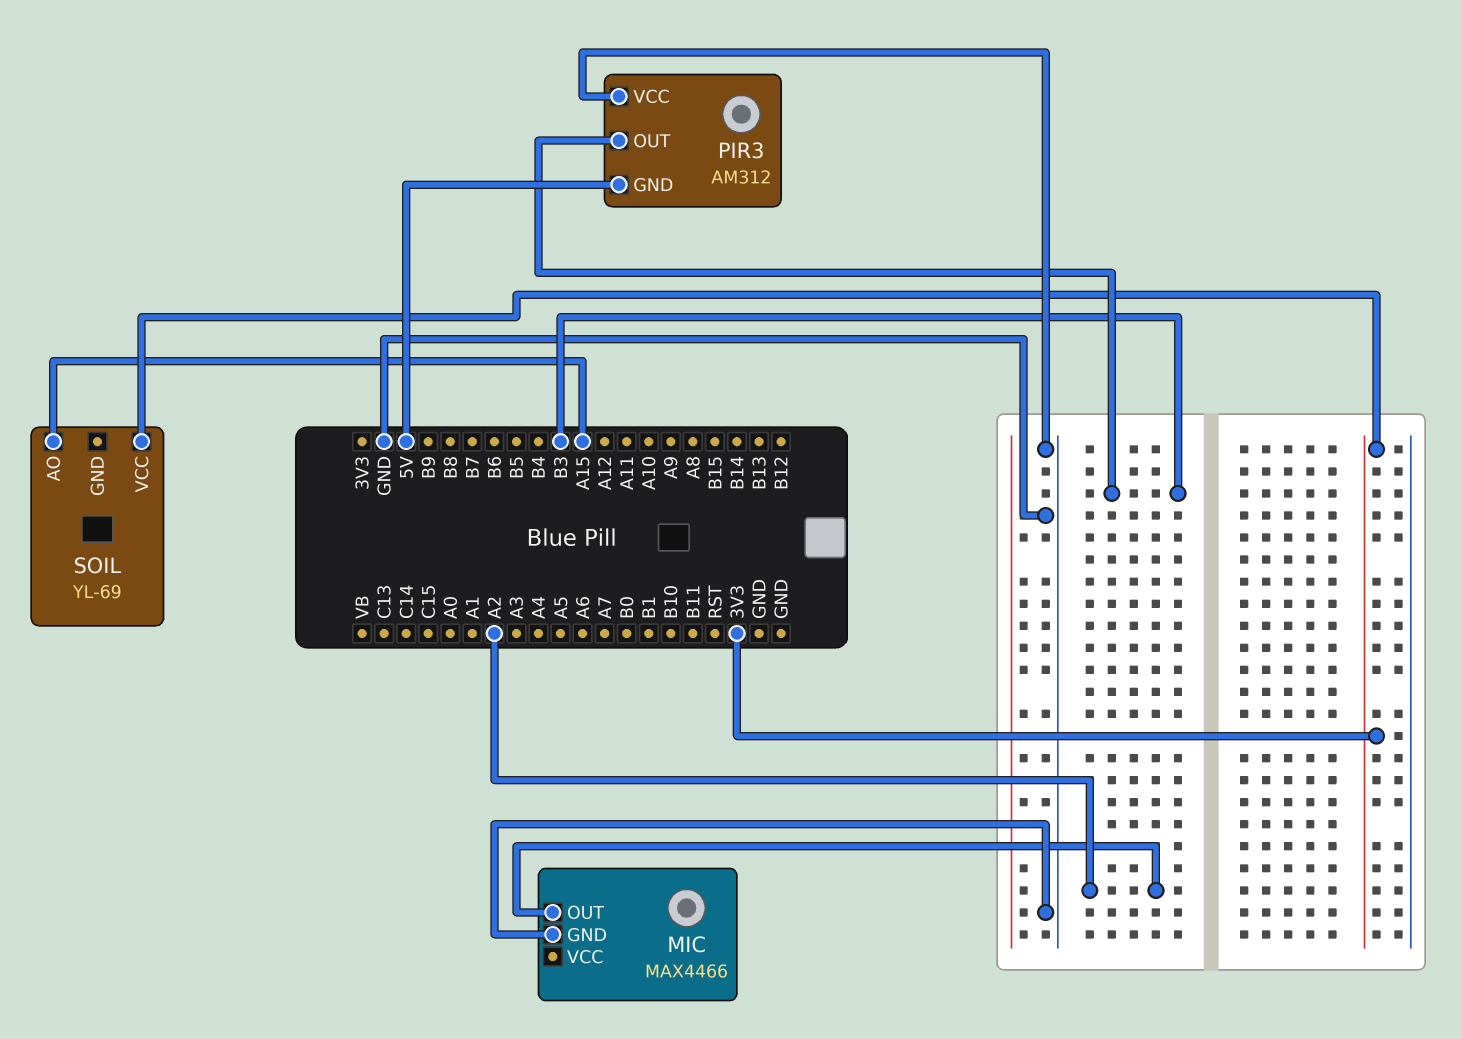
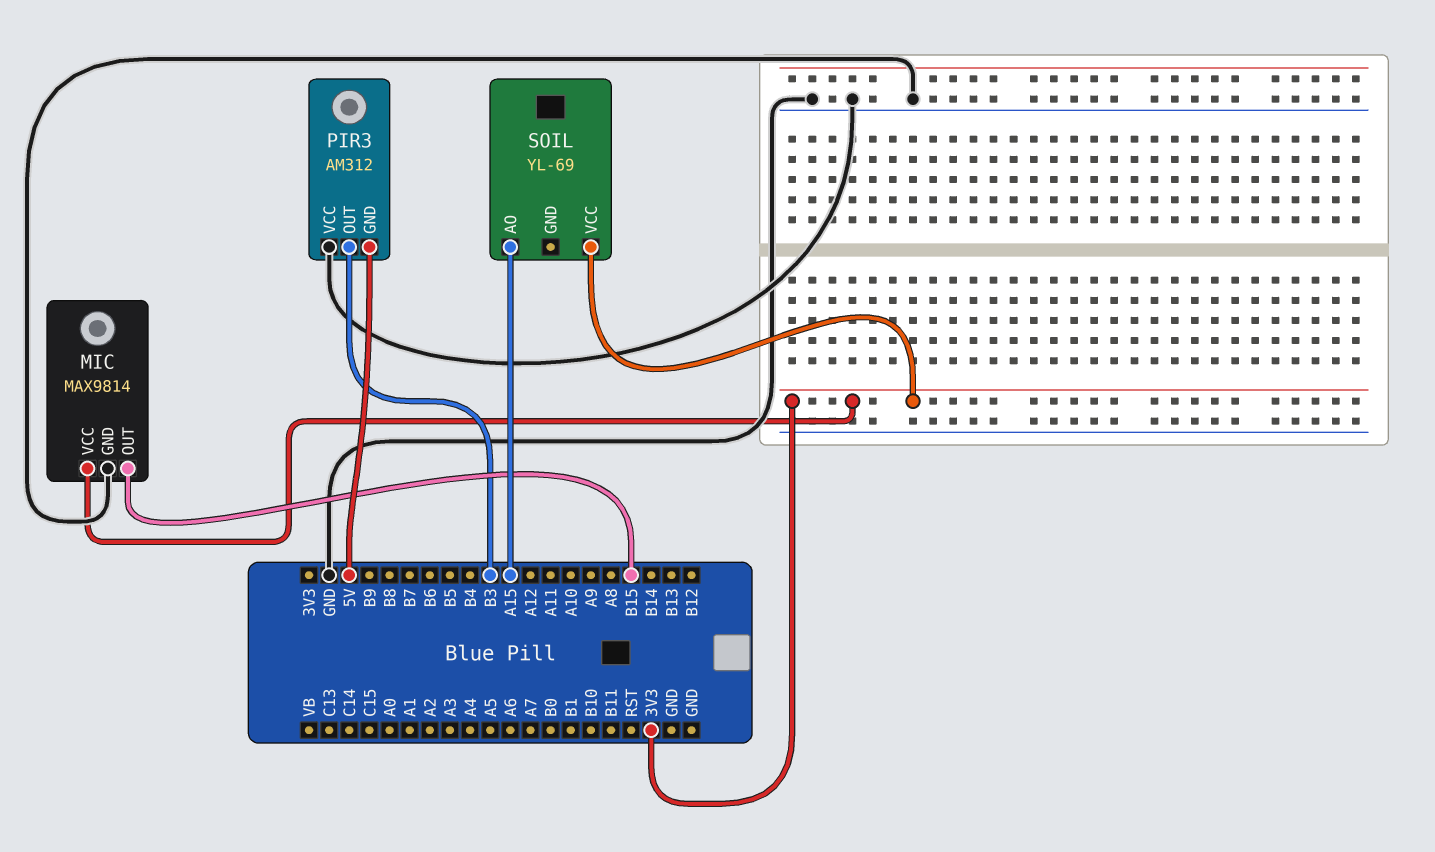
MIC: MAX4466 -> MAX9814
MIC pin OUT: A2 -> B15
MIC pin VCC: none -> 3V3

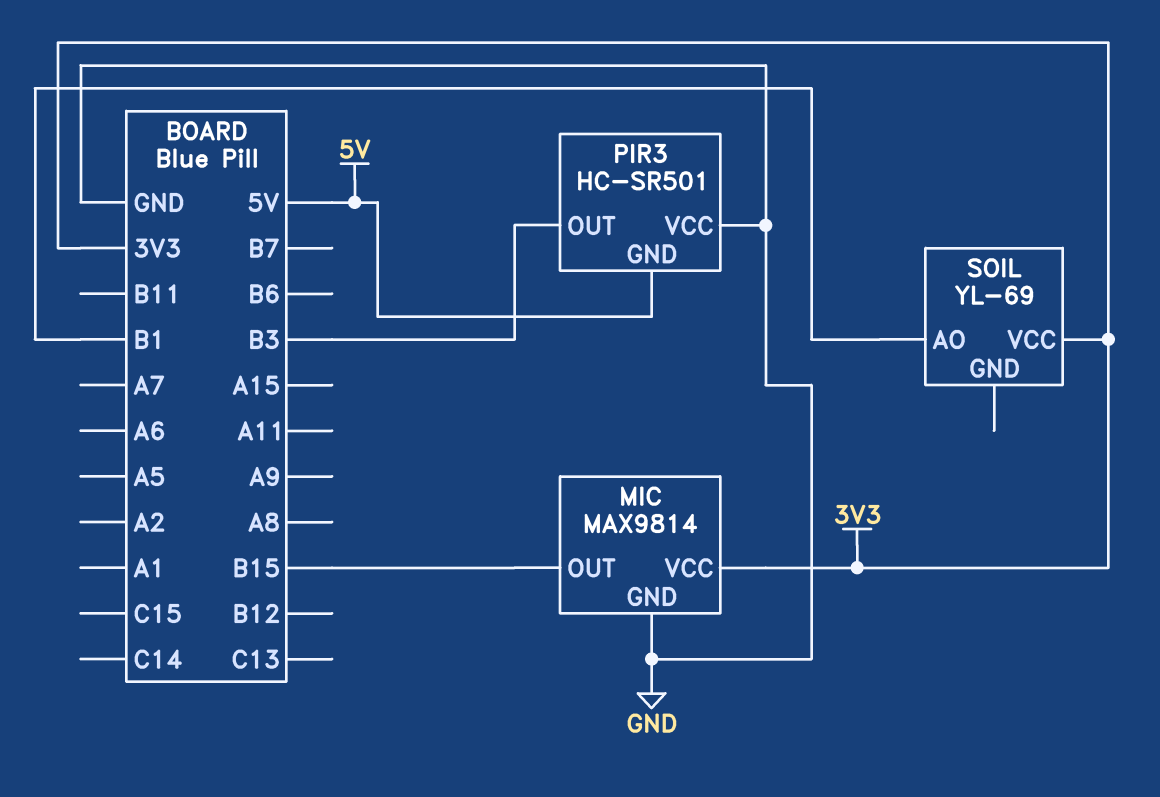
PIR3: AM312 -> HC-SR501
SOIL pin AO: A15 -> B1

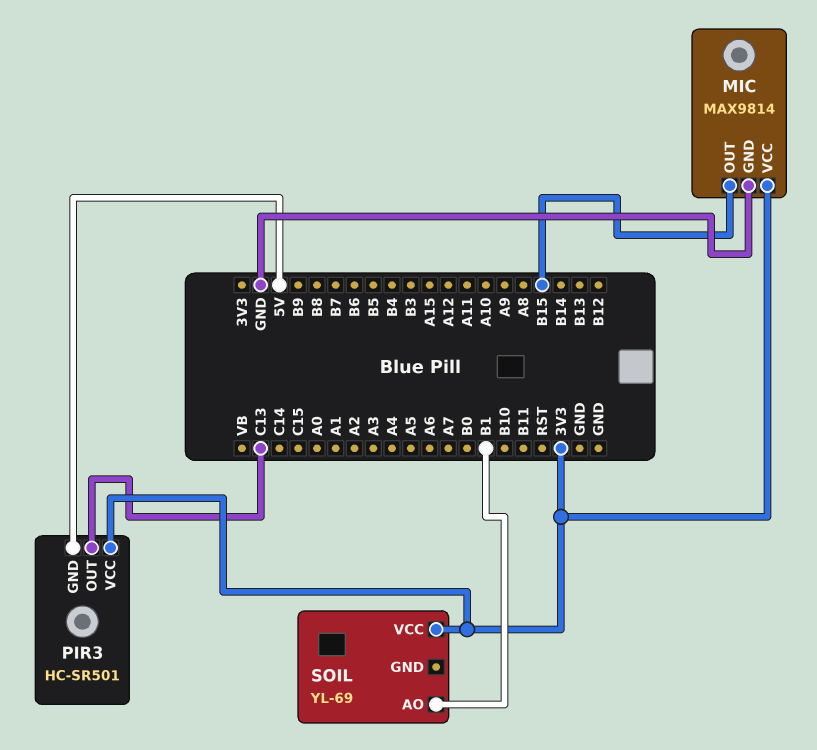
PIR3 pin OUT: B3 -> C13
PIR3 pin VCC: GND -> 3V3

